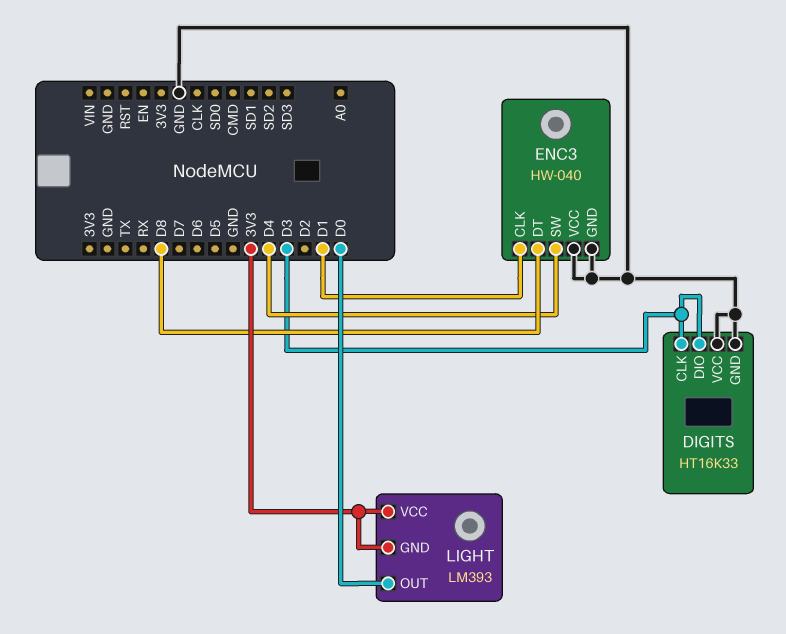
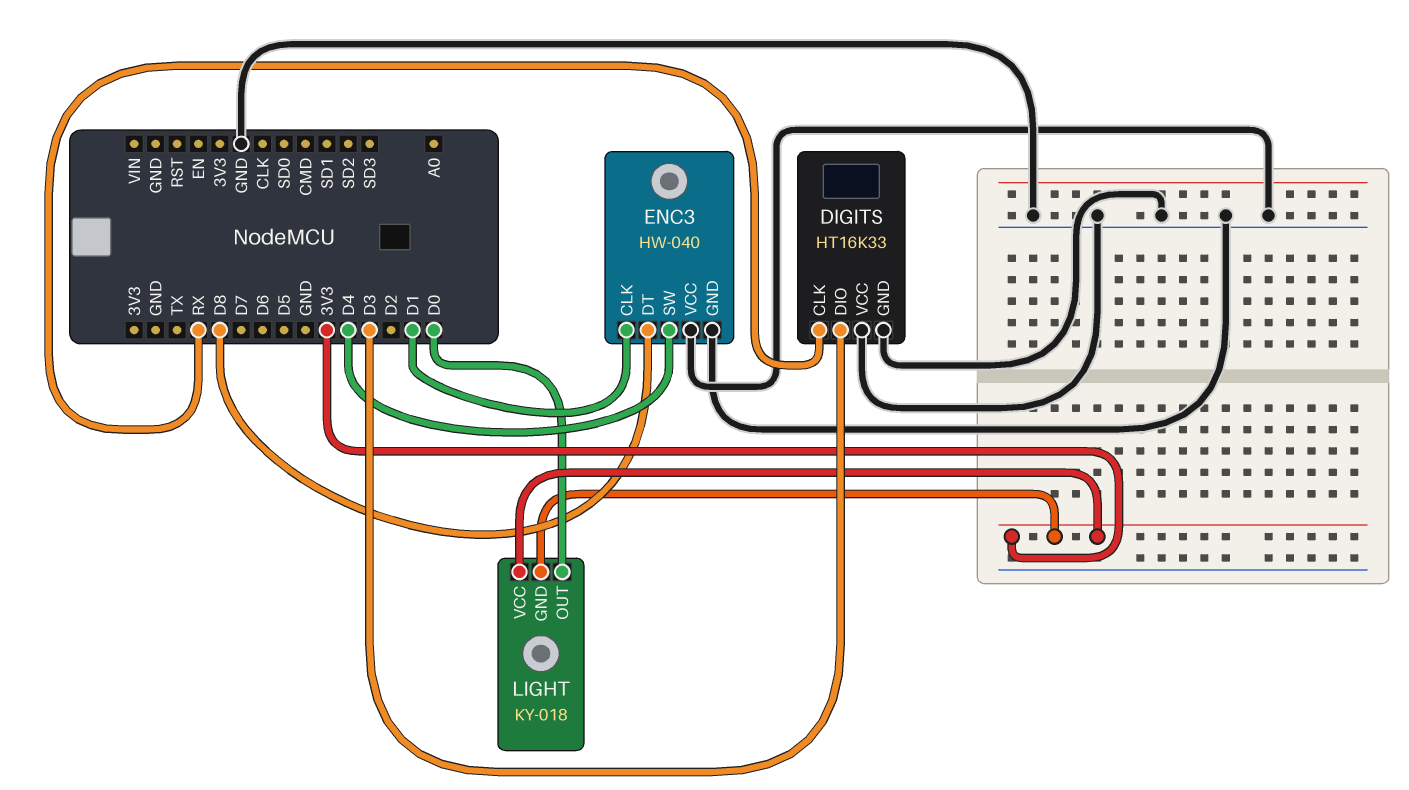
DIGITS pin CLK: D3 -> RX
LIGHT: LM393 -> KY-018

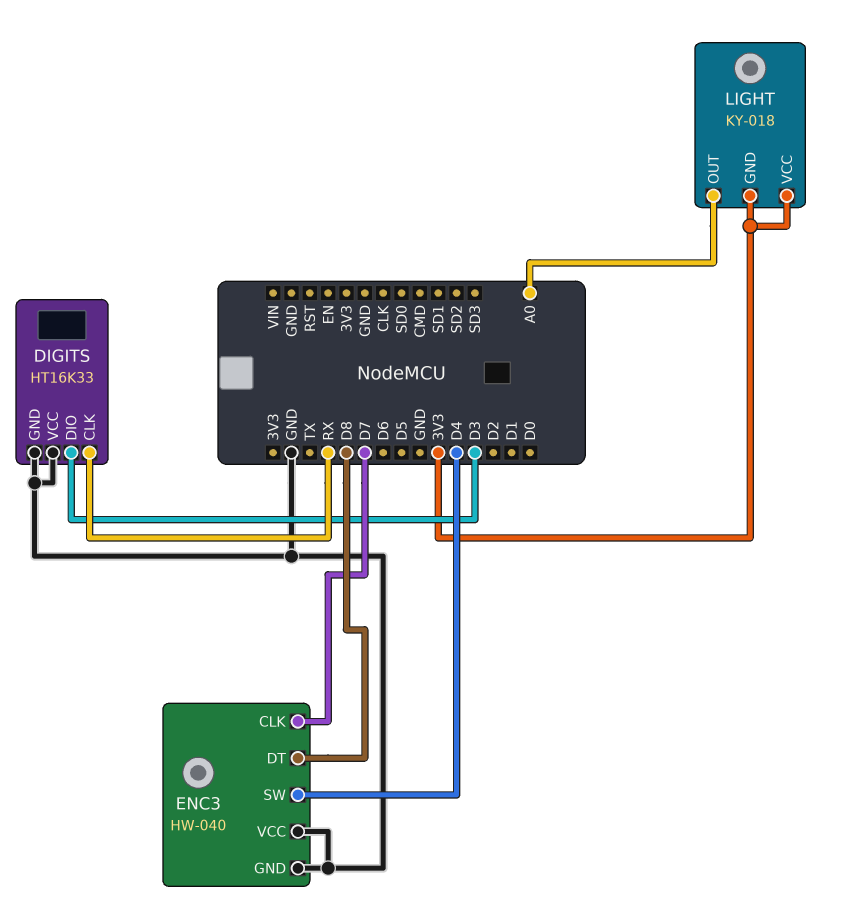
ENC3 pin CLK: D1 -> D7
LIGHT pin OUT: D0 -> A0

